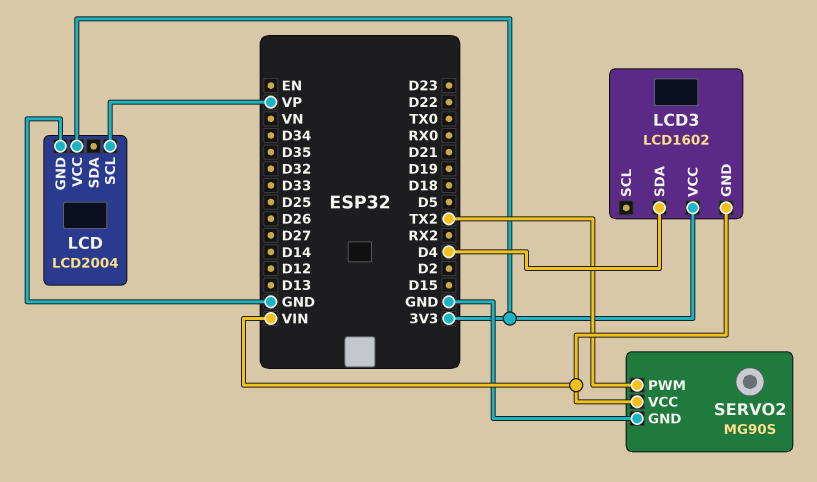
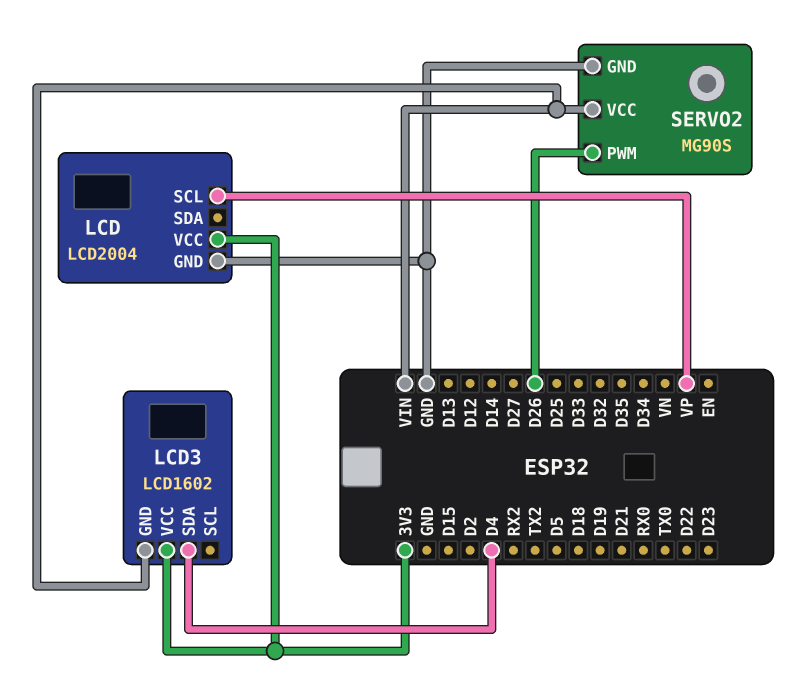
SERVO2 pin PWM: TX2 -> D26

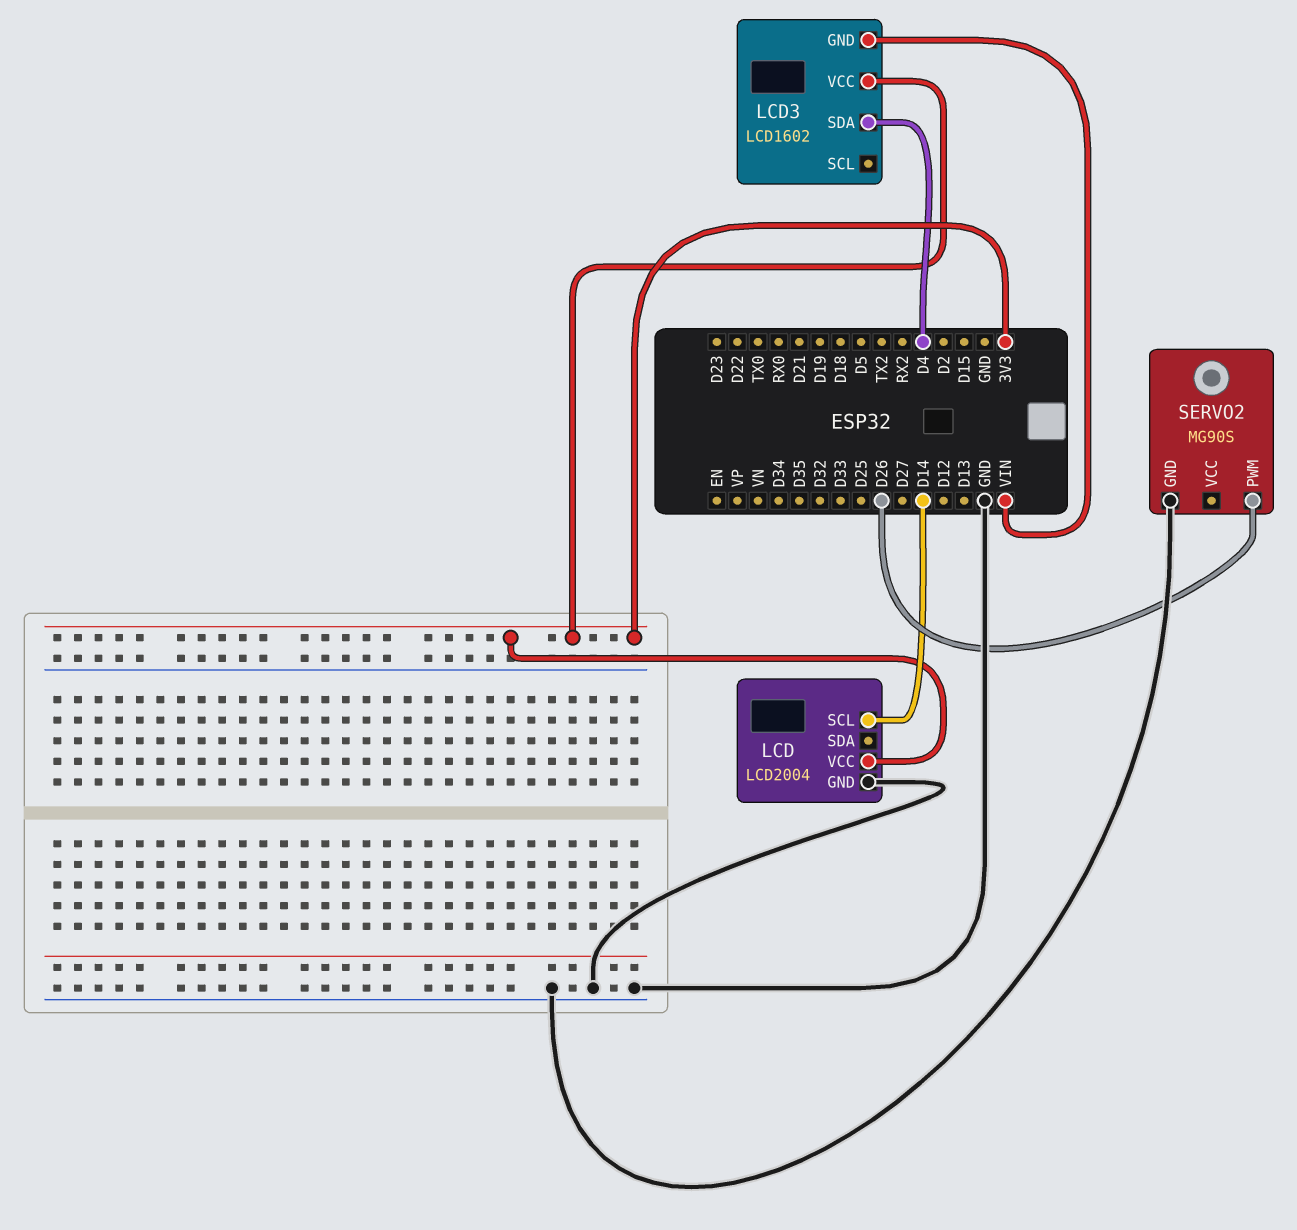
LCD pin SCL: VP -> D14
SERVO2 pin VCC: VIN -> none

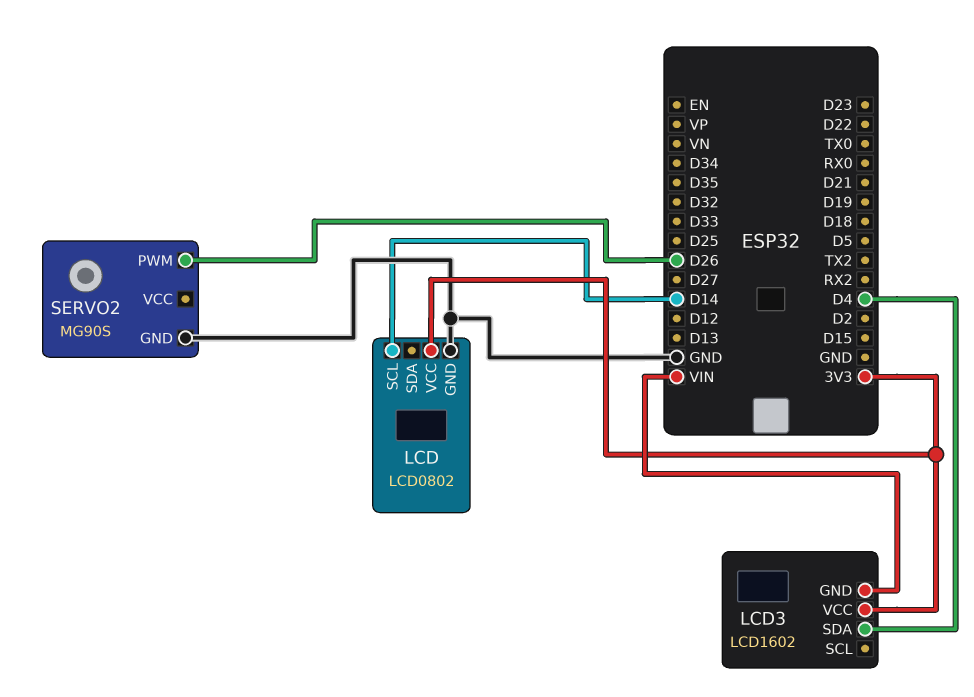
LCD: LCD2004 -> LCD0802

